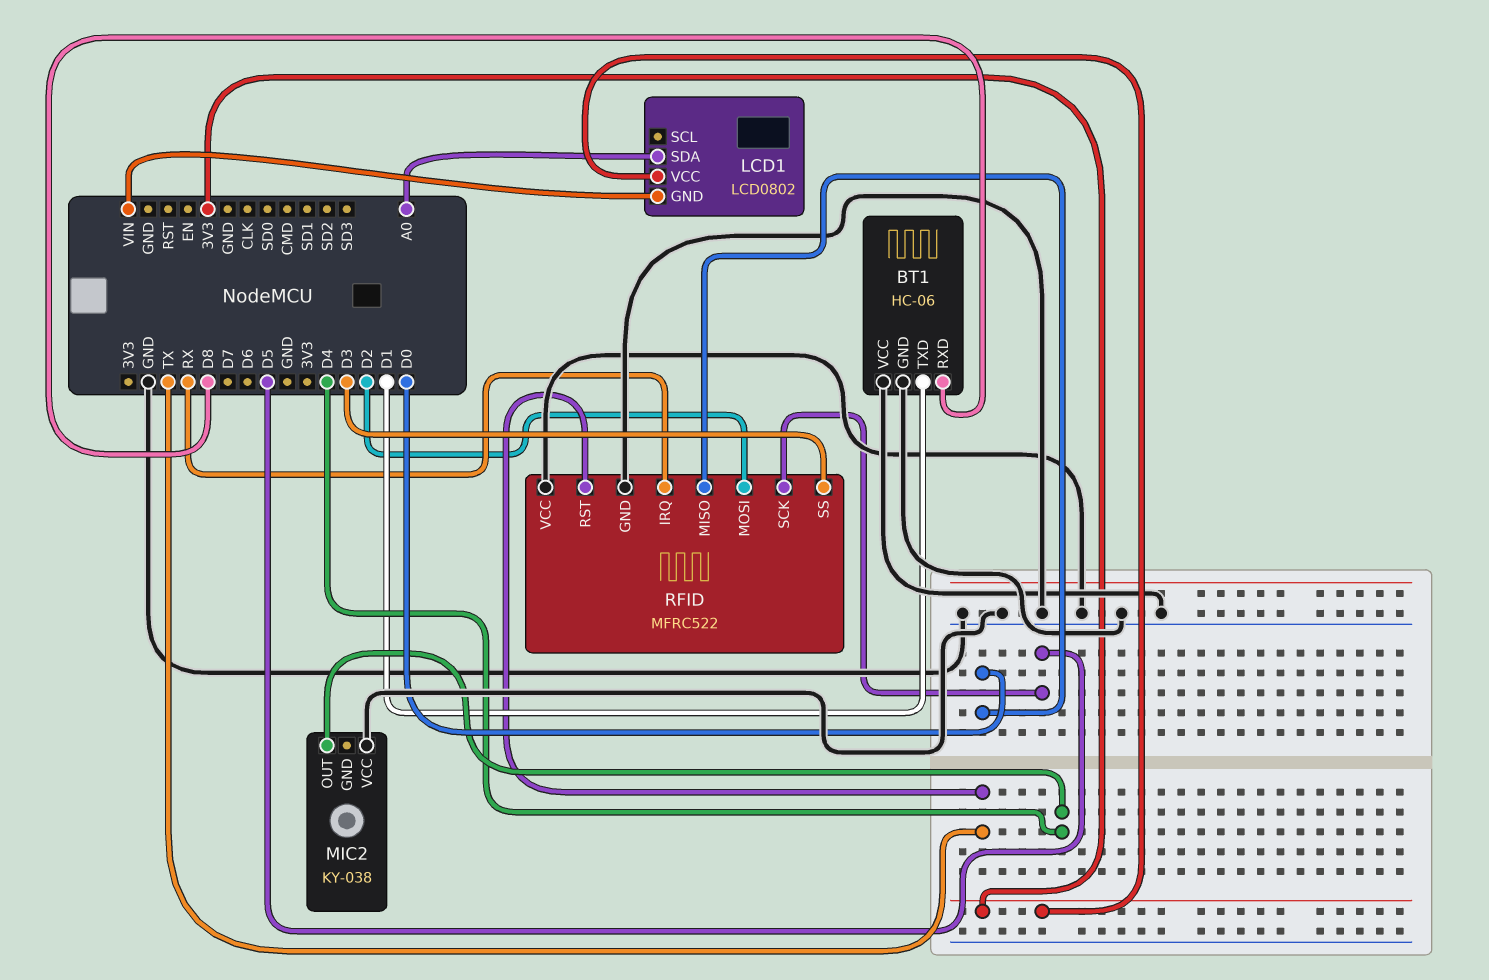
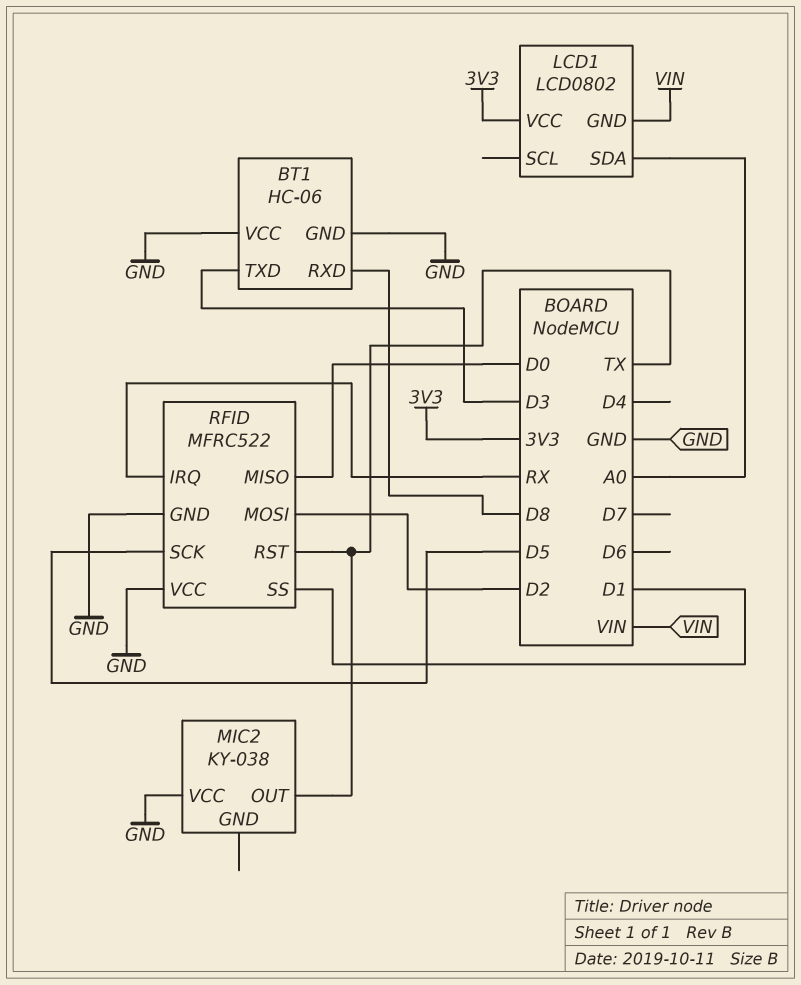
BT1 pin TXD: D1 -> D3
MIC2 pin OUT: D4 -> TX
RFID pin SS: D3 -> D1

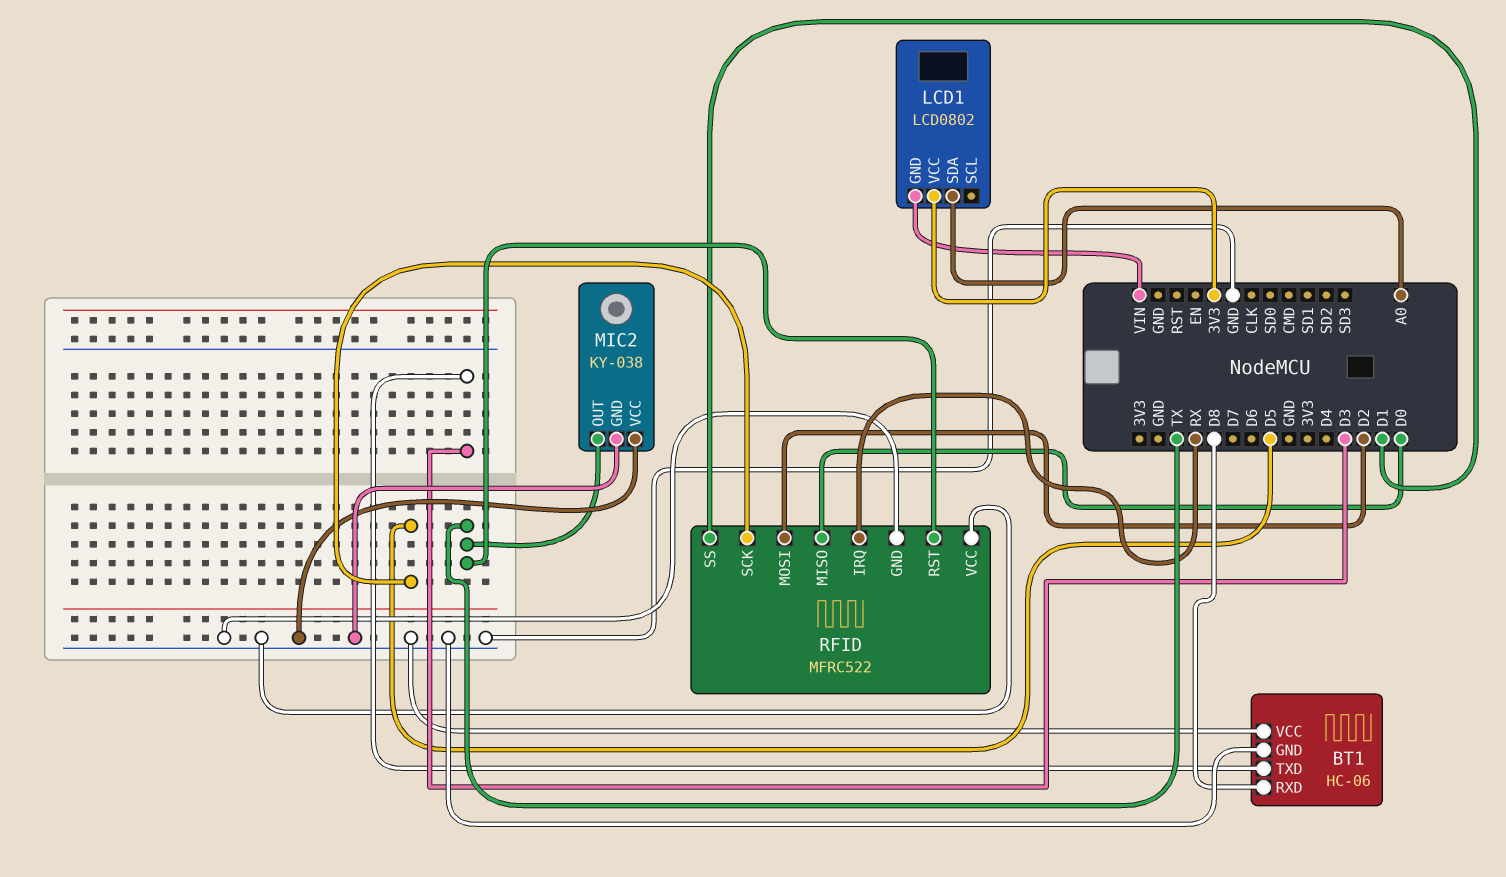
MIC2 pin GND: none -> GND

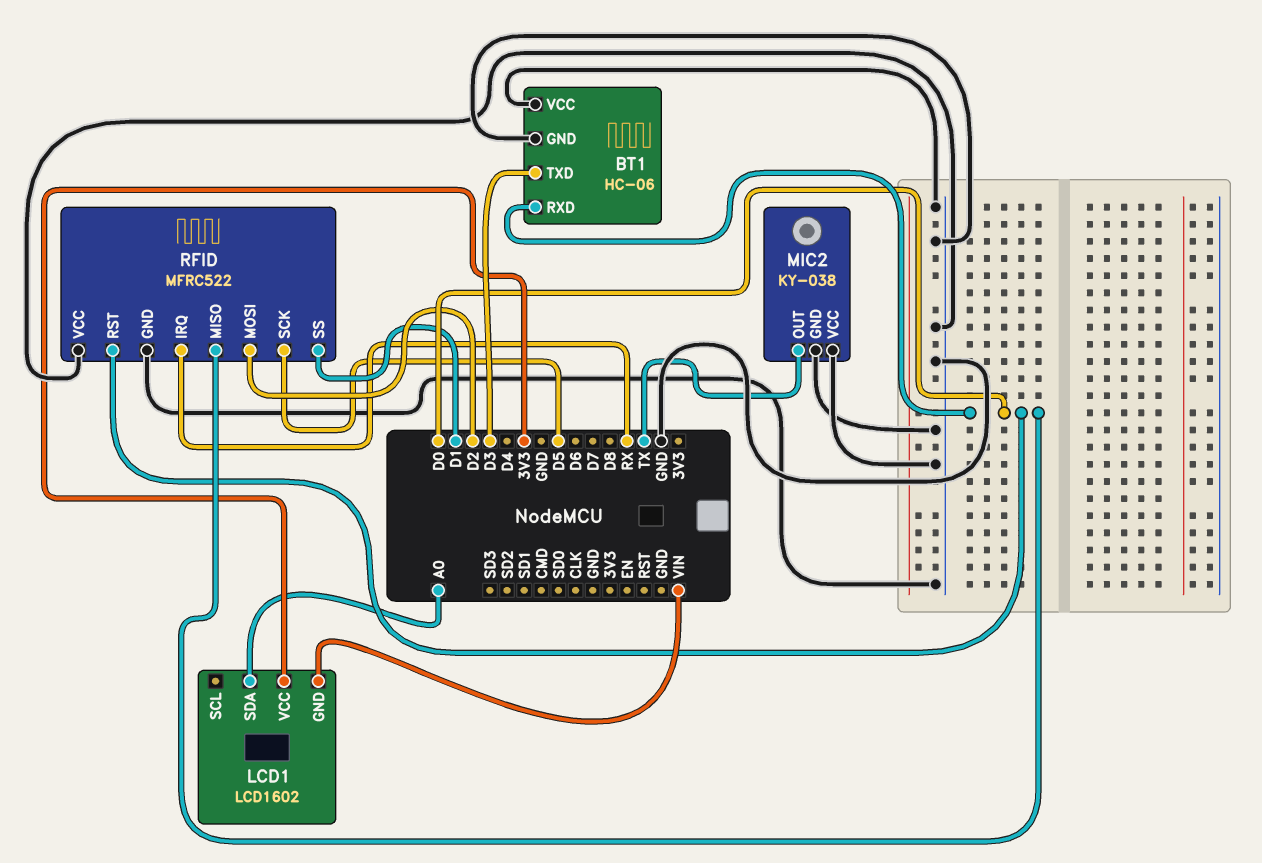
BT1 pin RXD: D8 -> D0
LCD1: LCD0802 -> LCD1602
RFID pin RST: TX -> D0

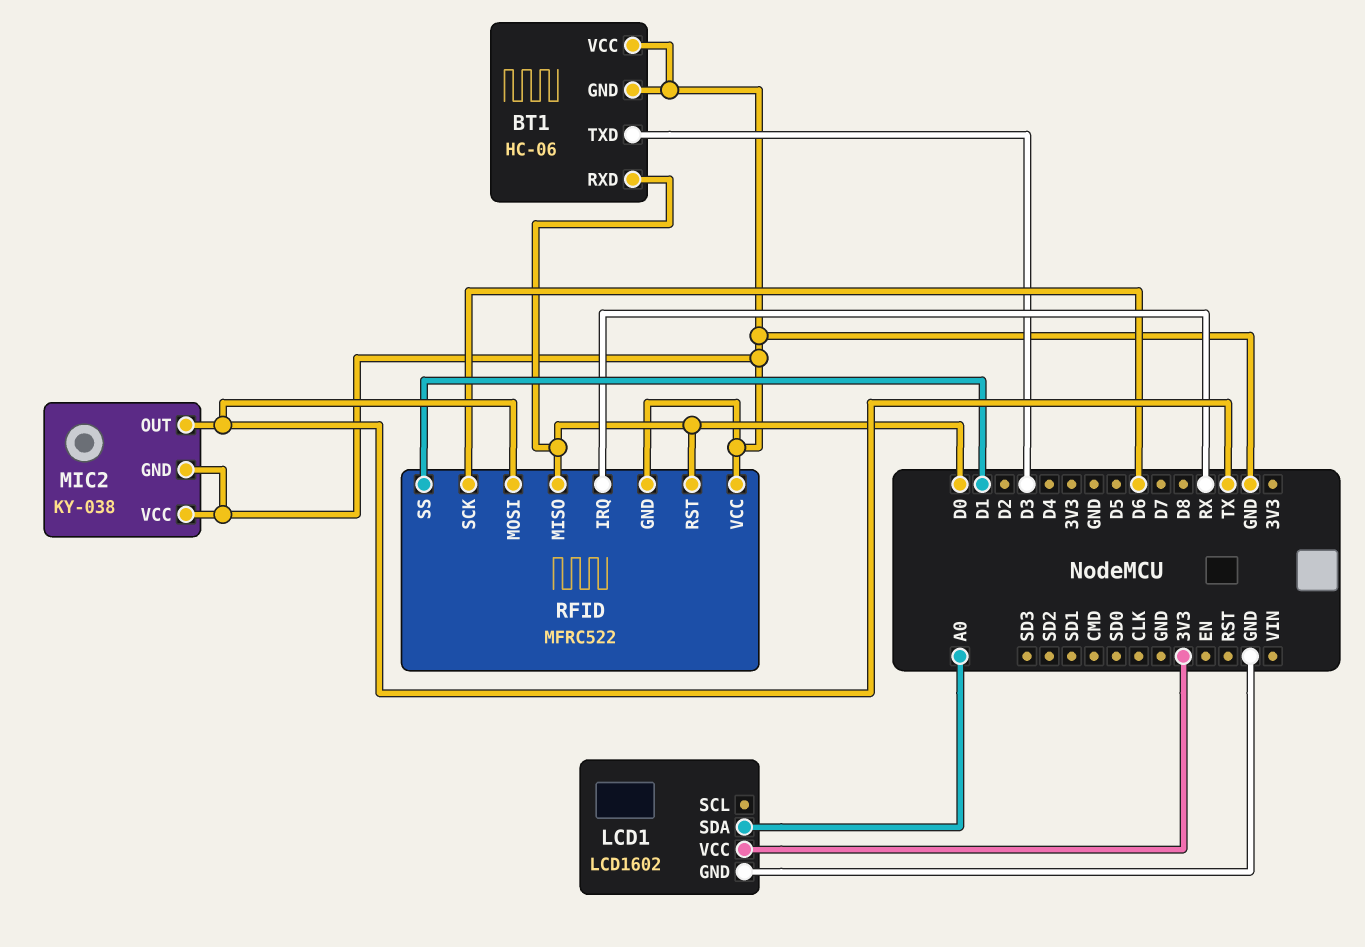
LCD1 pin GND: VIN -> GND
RFID pin MOSI: D2 -> TX
RFID pin SCK: D5 -> D6

